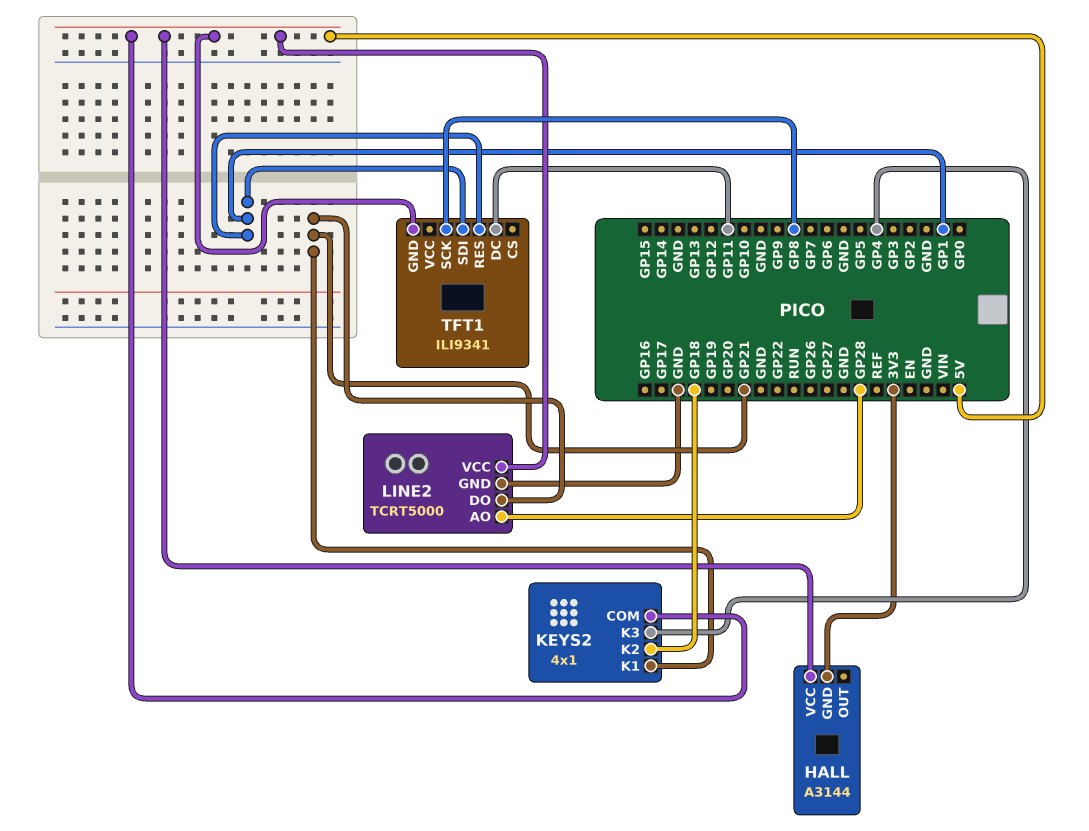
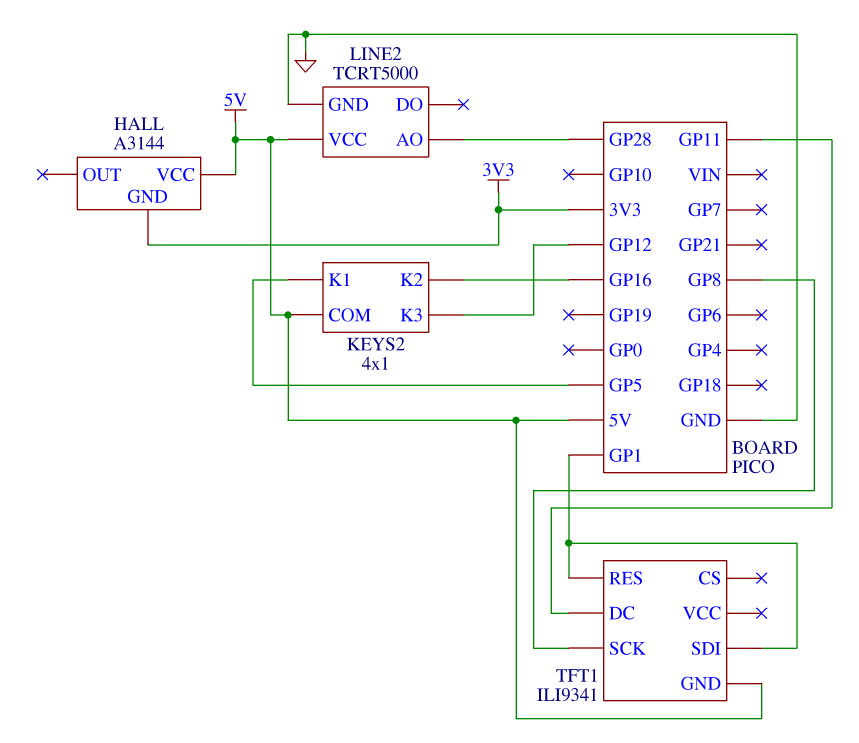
KEYS2 pin K1: GP21 -> GP5
KEYS2 pin K2: GP18 -> GP16
KEYS2 pin K3: GP4 -> GP12
LINE2 pin DO: GP21 -> none

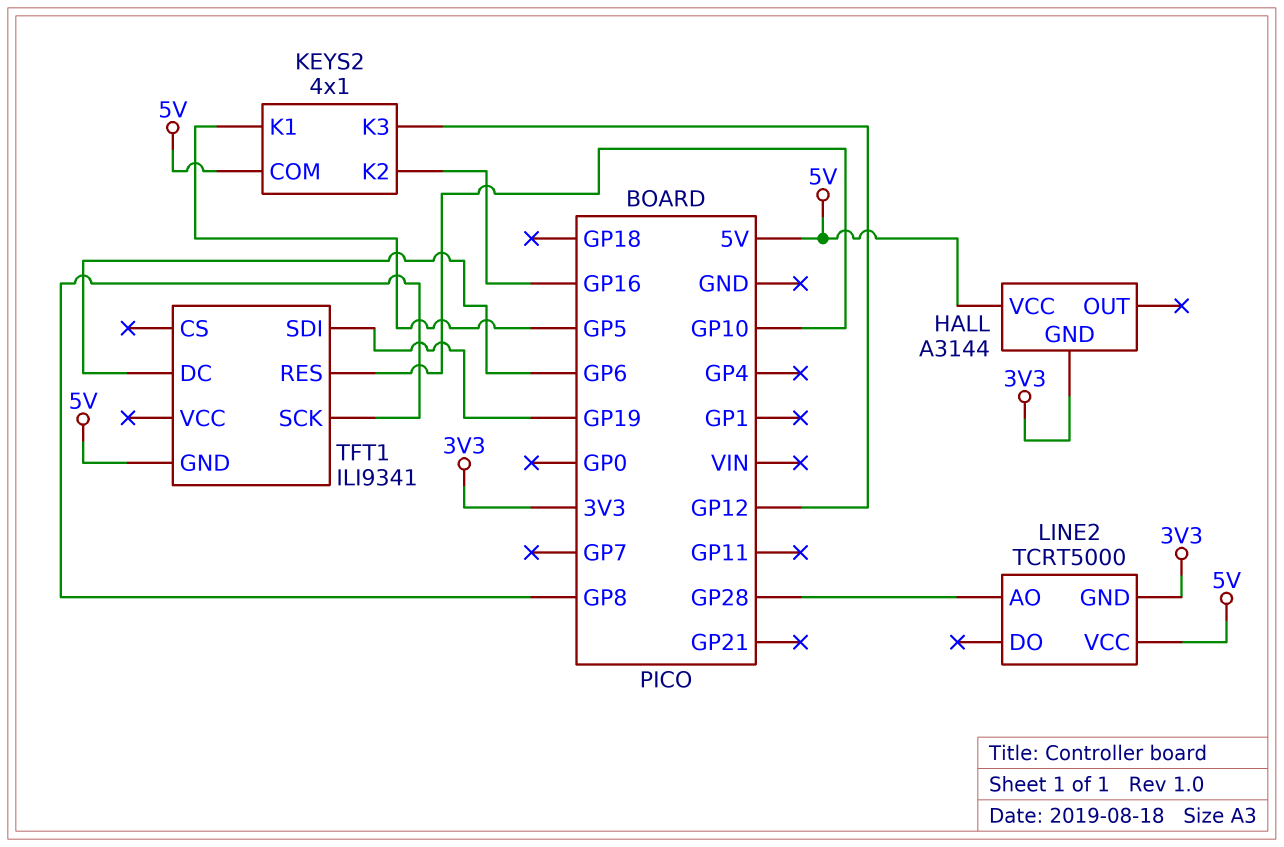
LINE2 pin GND: GND -> 3V3
TFT1 pin DC: GP11 -> GP6
TFT1 pin RES: GP1 -> GP10
TFT1 pin SDI: GP1 -> GP19

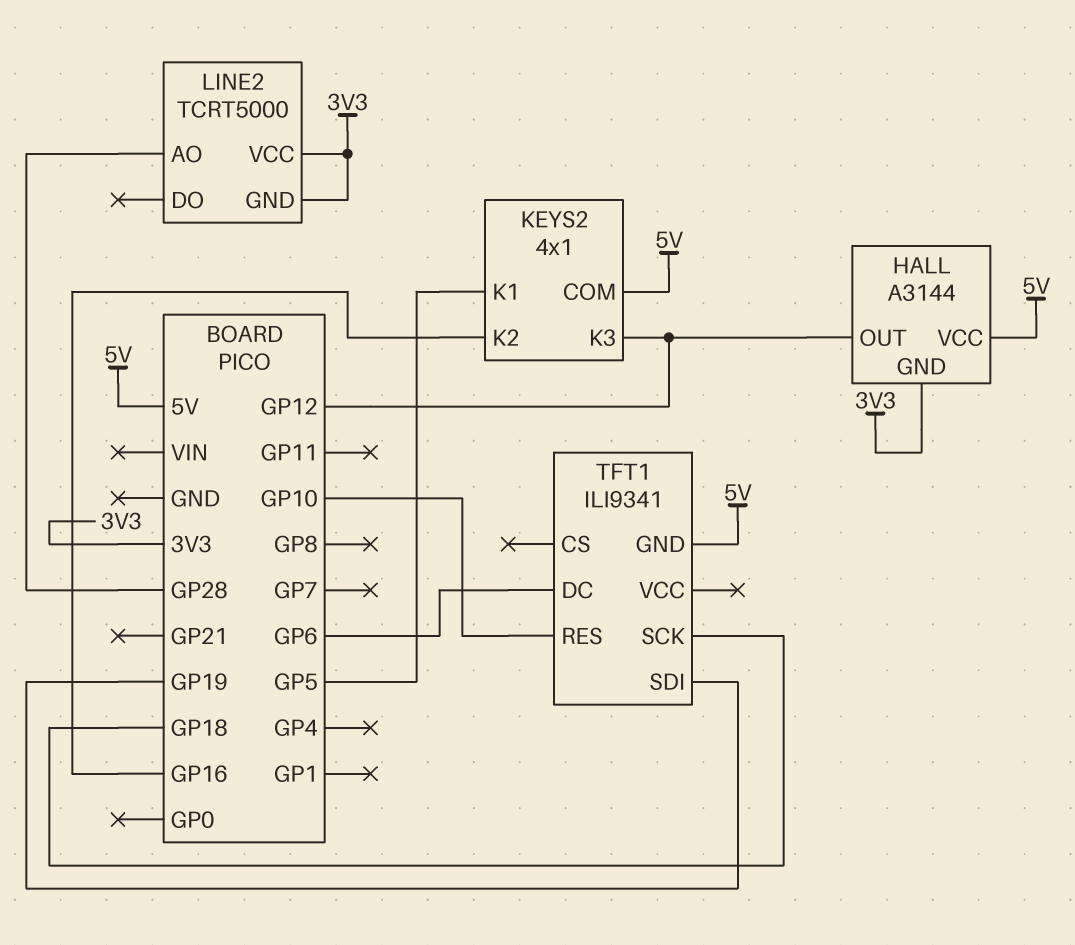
HALL pin OUT: none -> GP12
LINE2 pin VCC: 5V -> 3V3
TFT1 pin SCK: GP8 -> GP18

